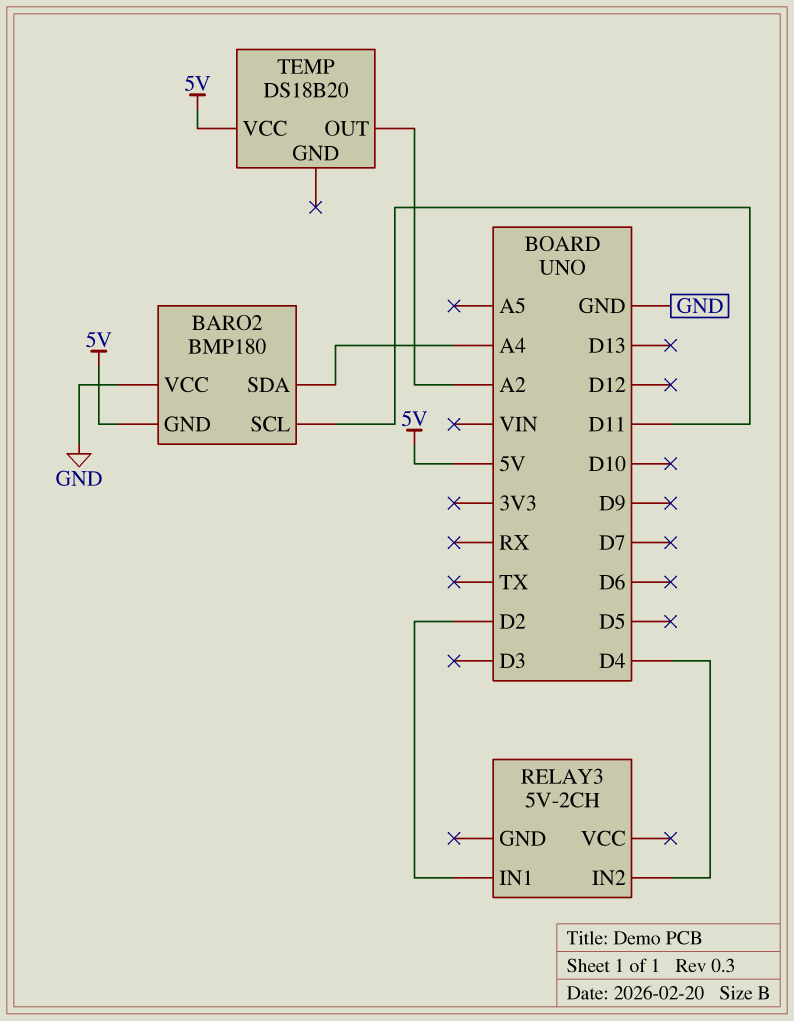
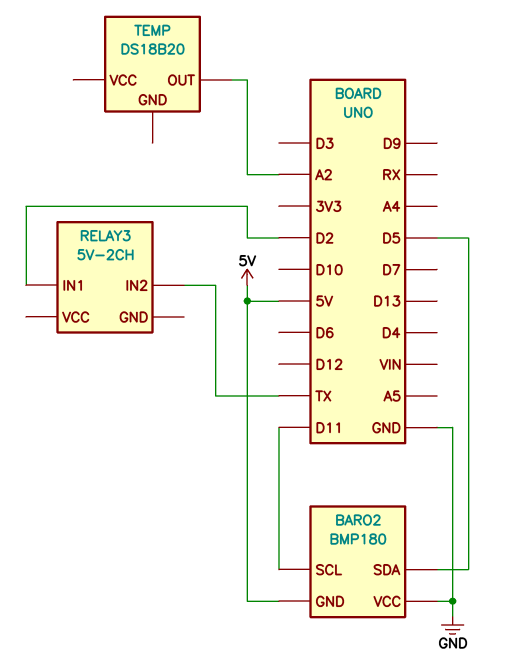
BARO2 pin SDA: A4 -> D5
RELAY3 pin IN2: D4 -> TX
TEMP pin VCC: 5V -> none

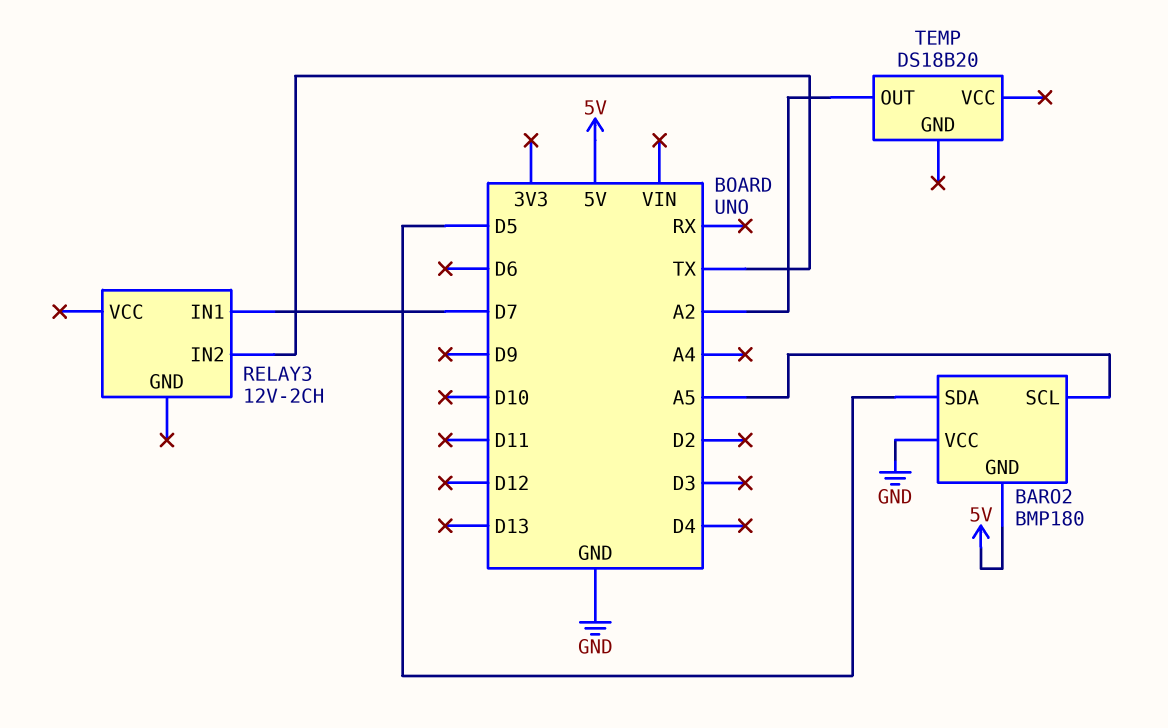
BARO2 pin SCL: D11 -> A5
RELAY3: 5V-2CH -> 12V-2CH
RELAY3 pin IN1: D2 -> D7

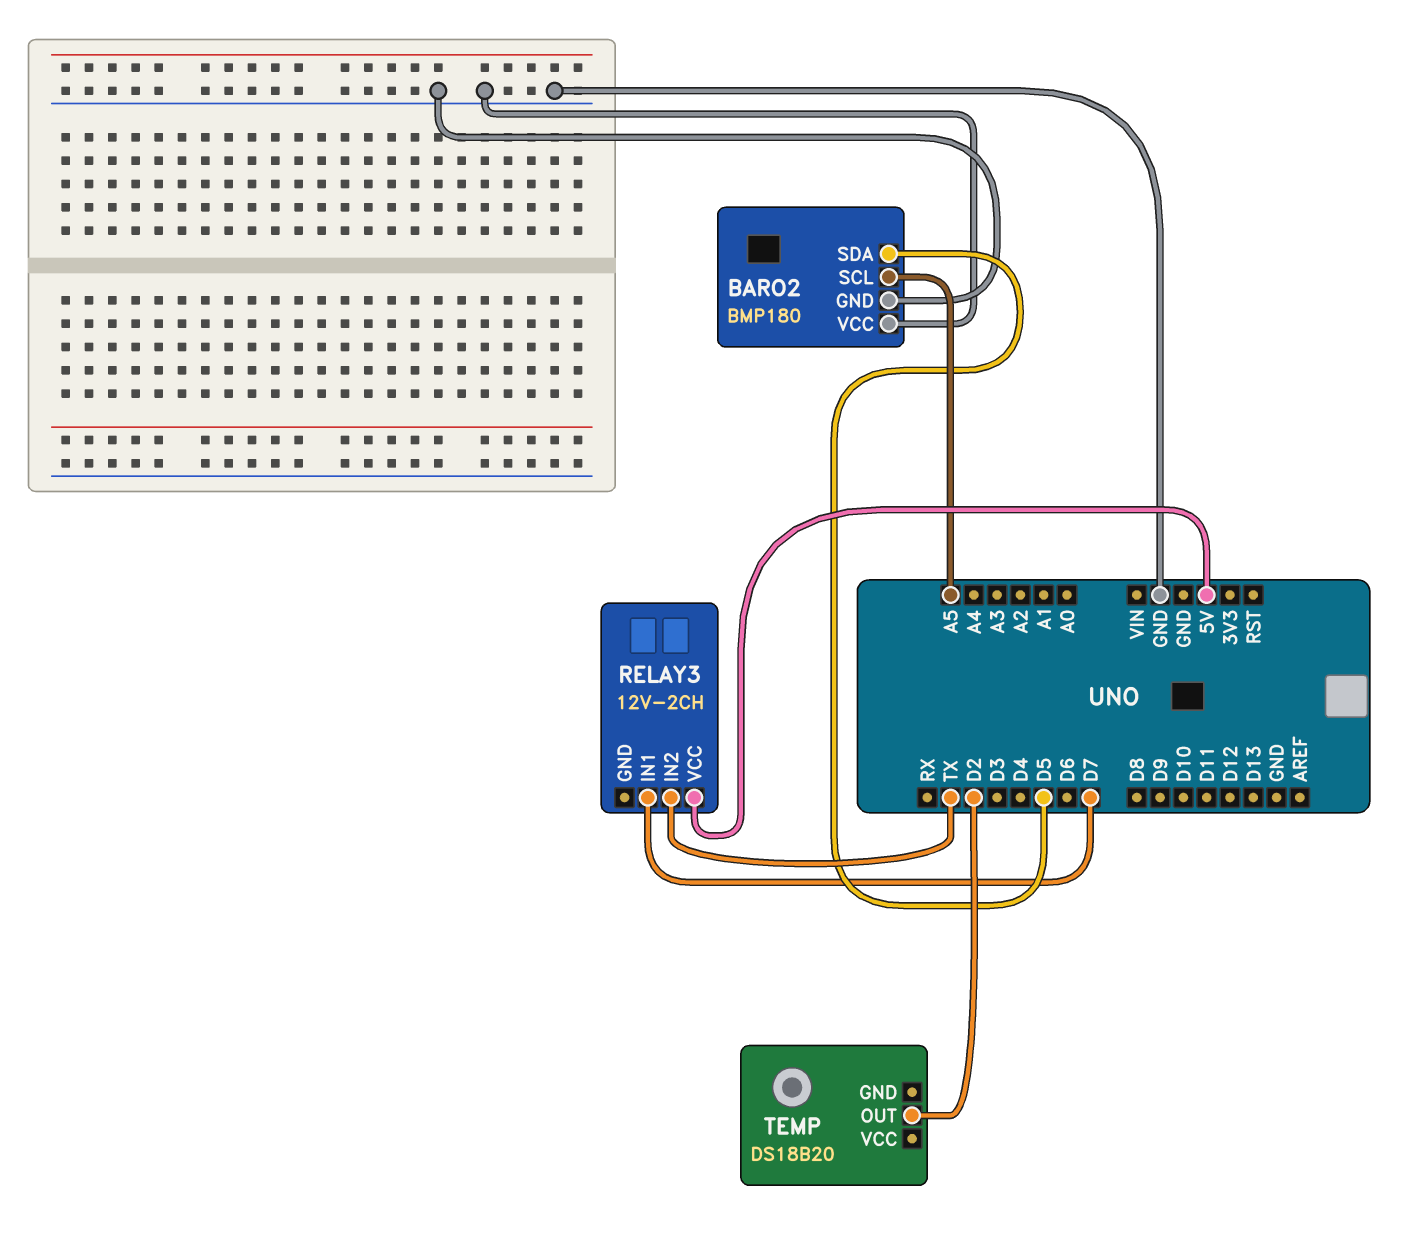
BARO2 pin GND: 5V -> GND
RELAY3 pin VCC: none -> 5V
TEMP pin OUT: A2 -> D2

